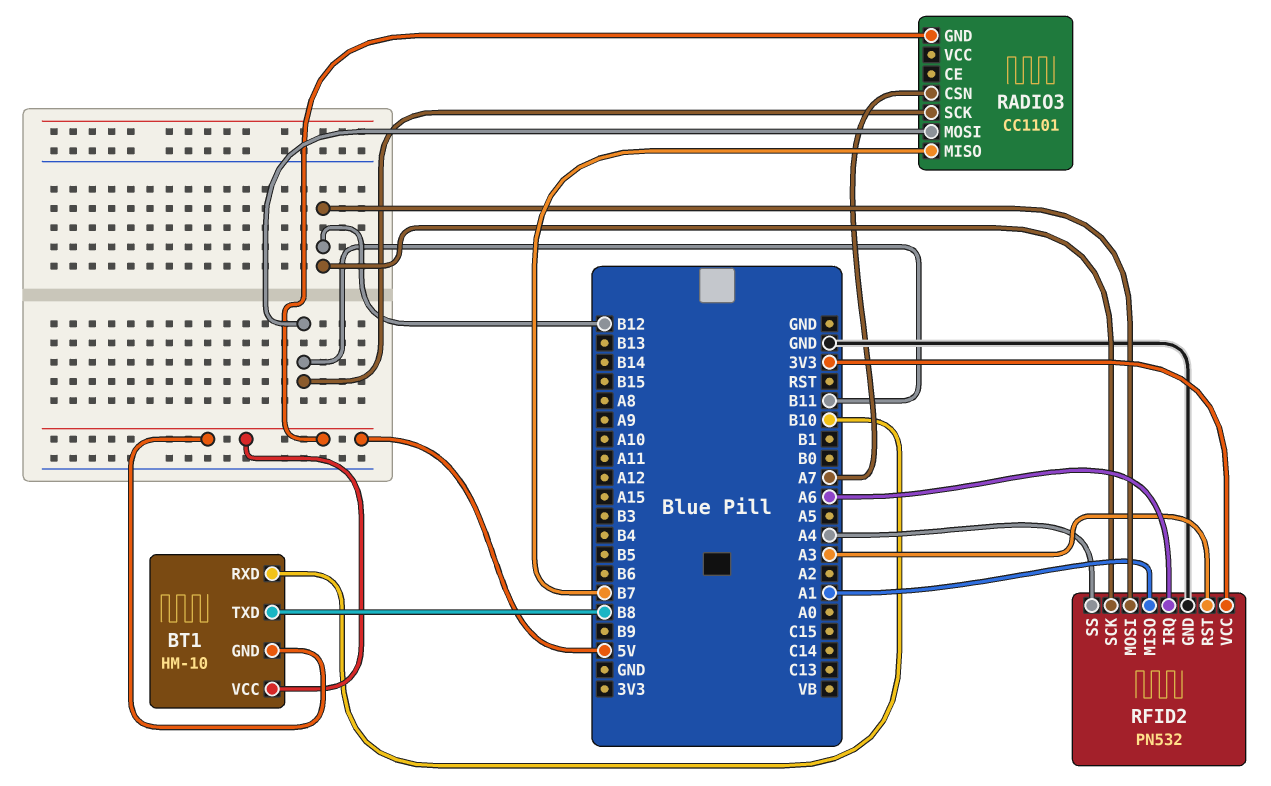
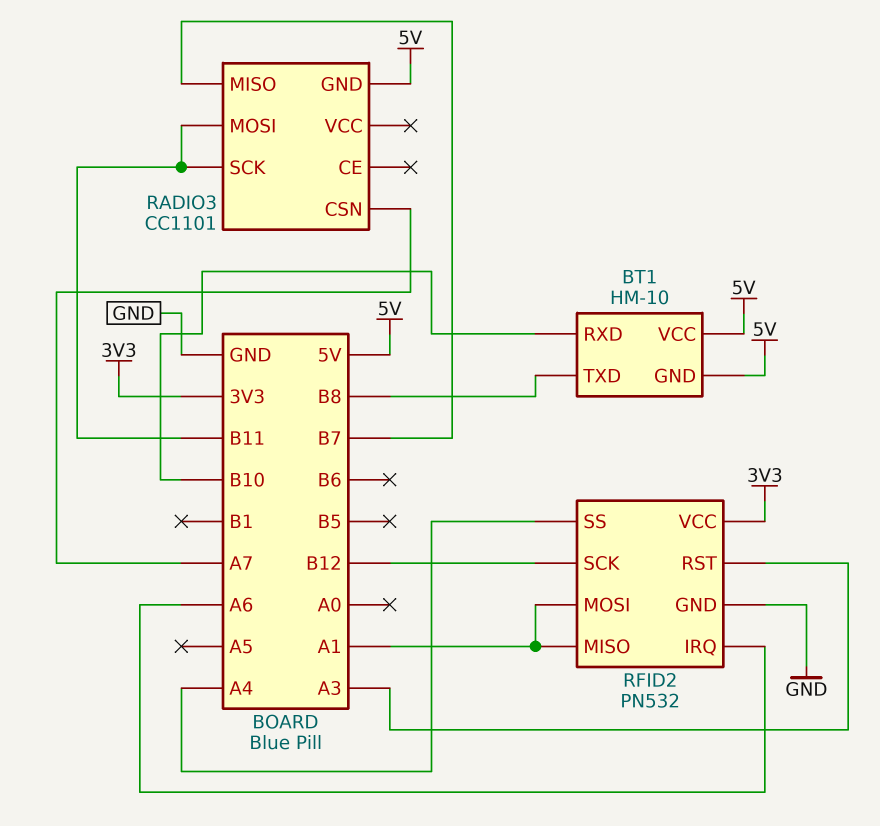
RFID2 pin MOSI: B12 -> A1

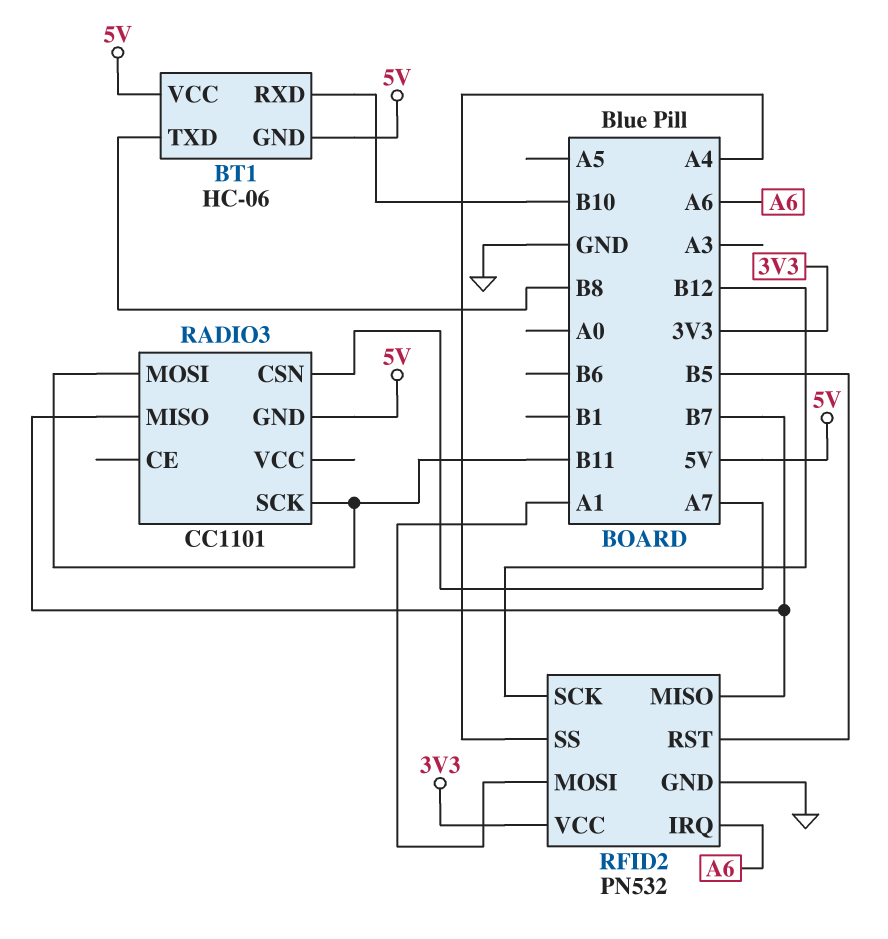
BT1: HM-10 -> HC-06
RFID2 pin MISO: A1 -> B7
RFID2 pin RST: A3 -> B5

